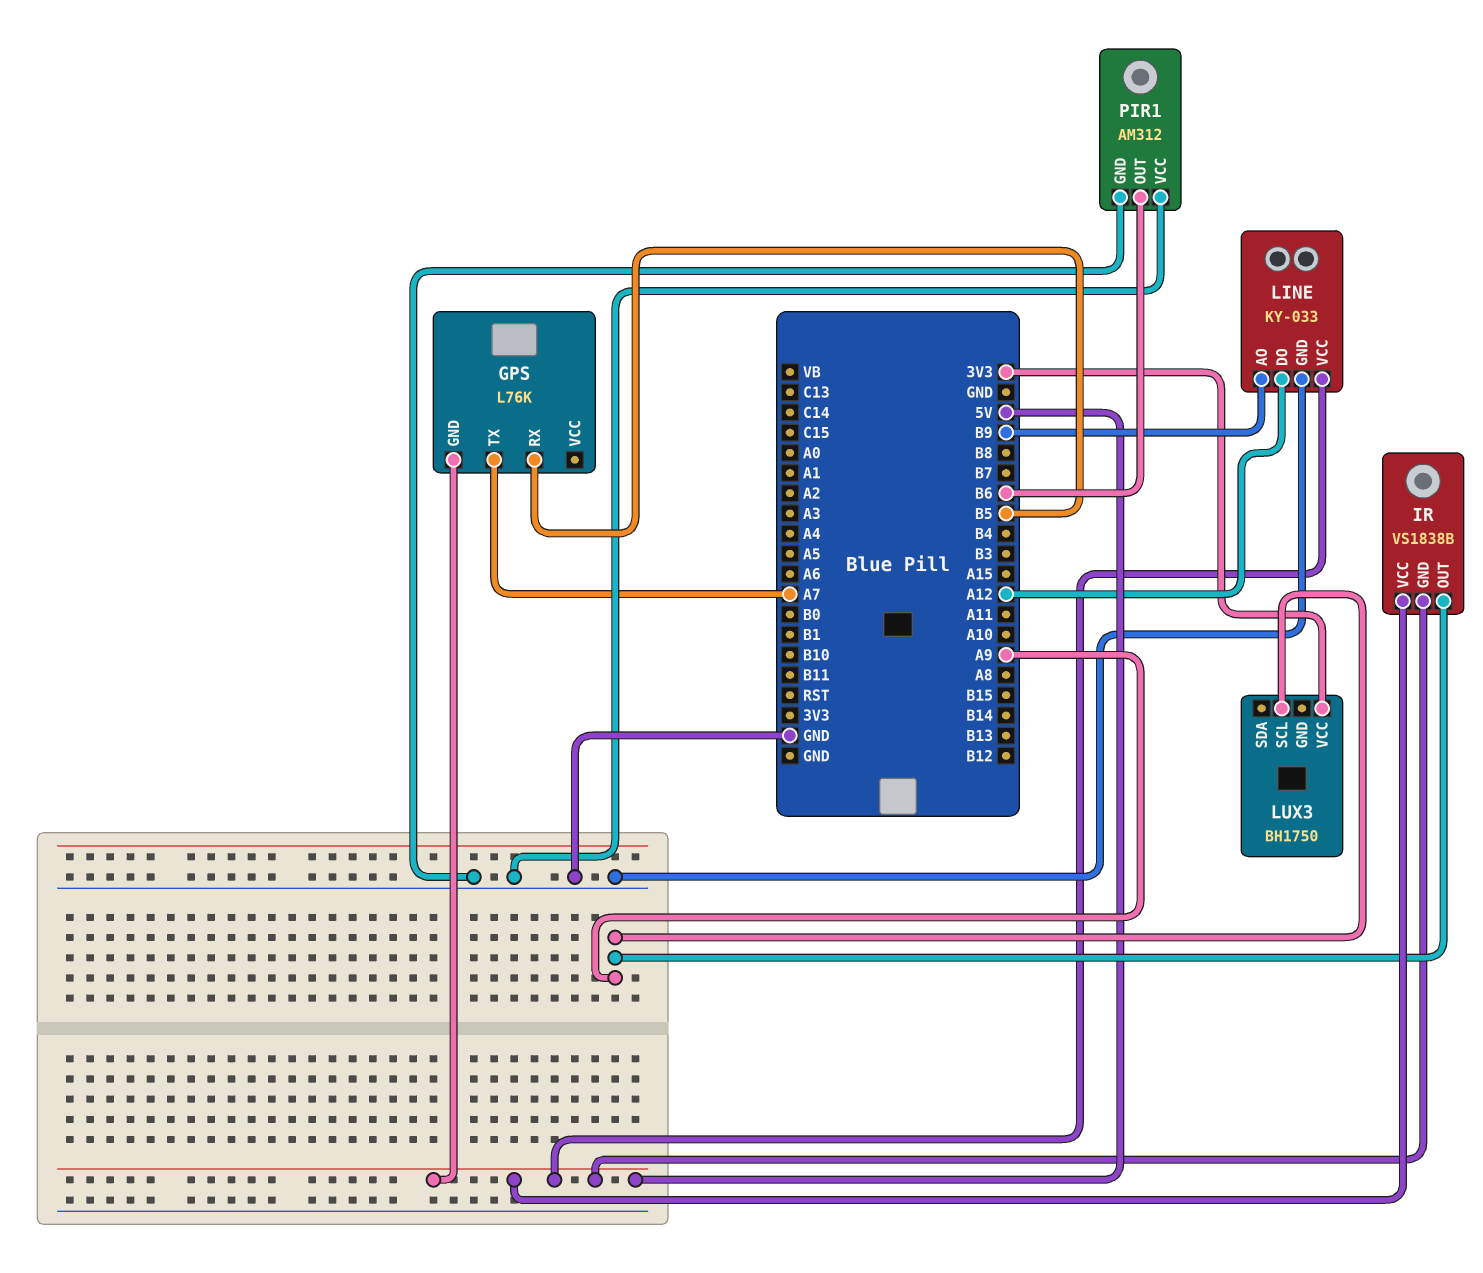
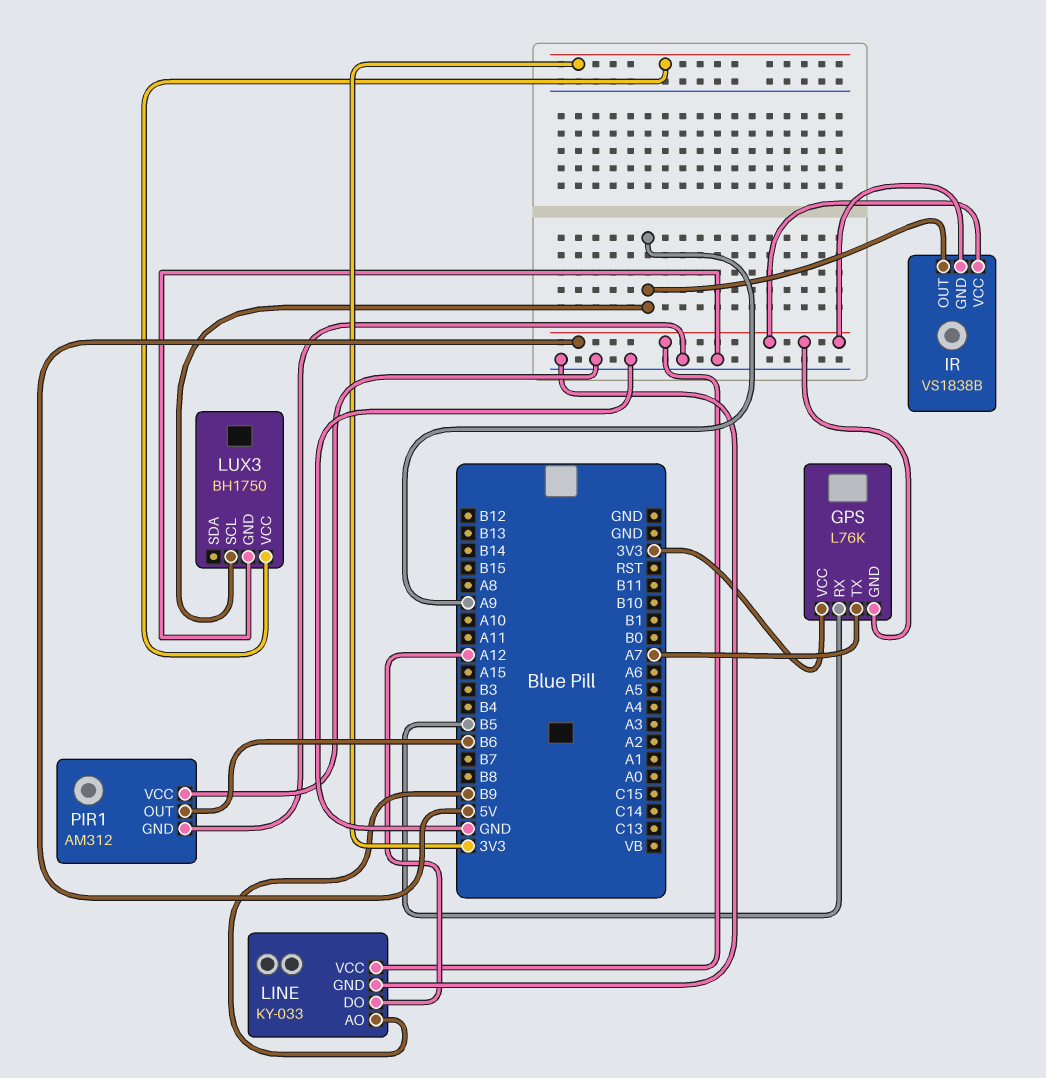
GPS pin VCC: none -> 3V3
LUX3 pin GND: none -> GND

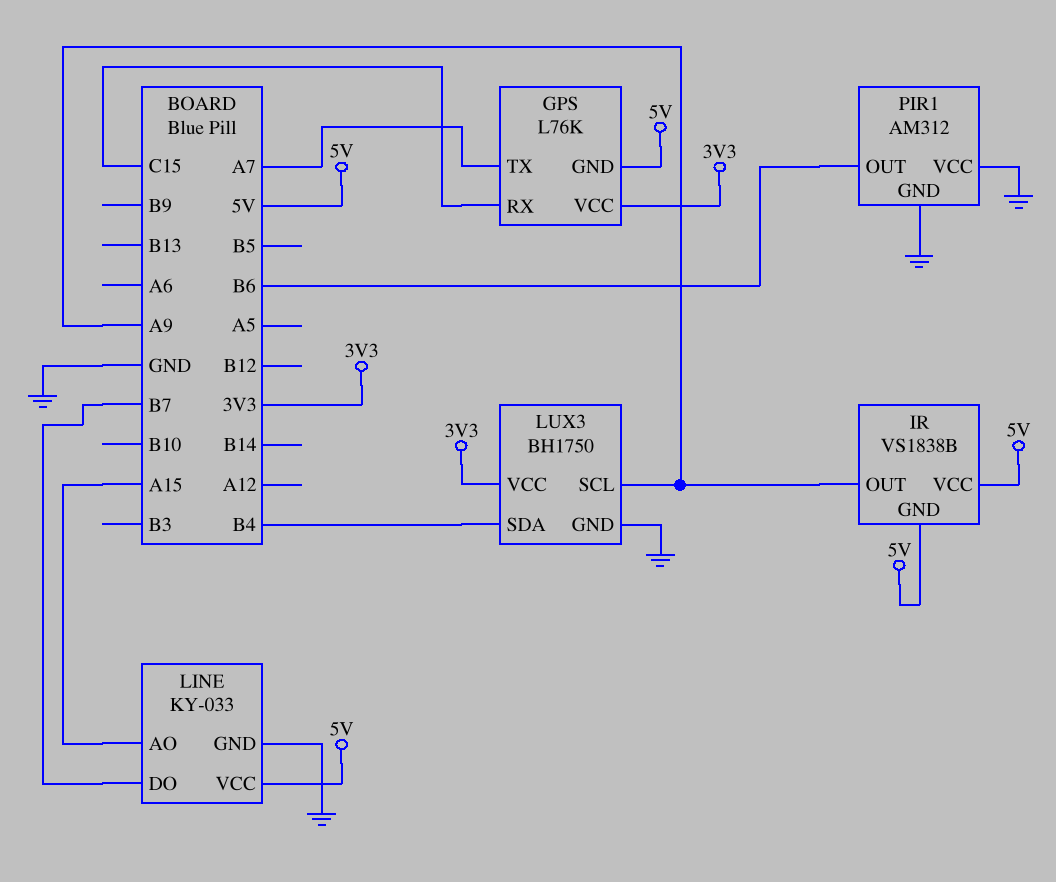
GPS pin RX: B5 -> C15
LINE pin AO: B9 -> A15
LINE pin DO: A12 -> B7
LUX3 pin SDA: none -> B4

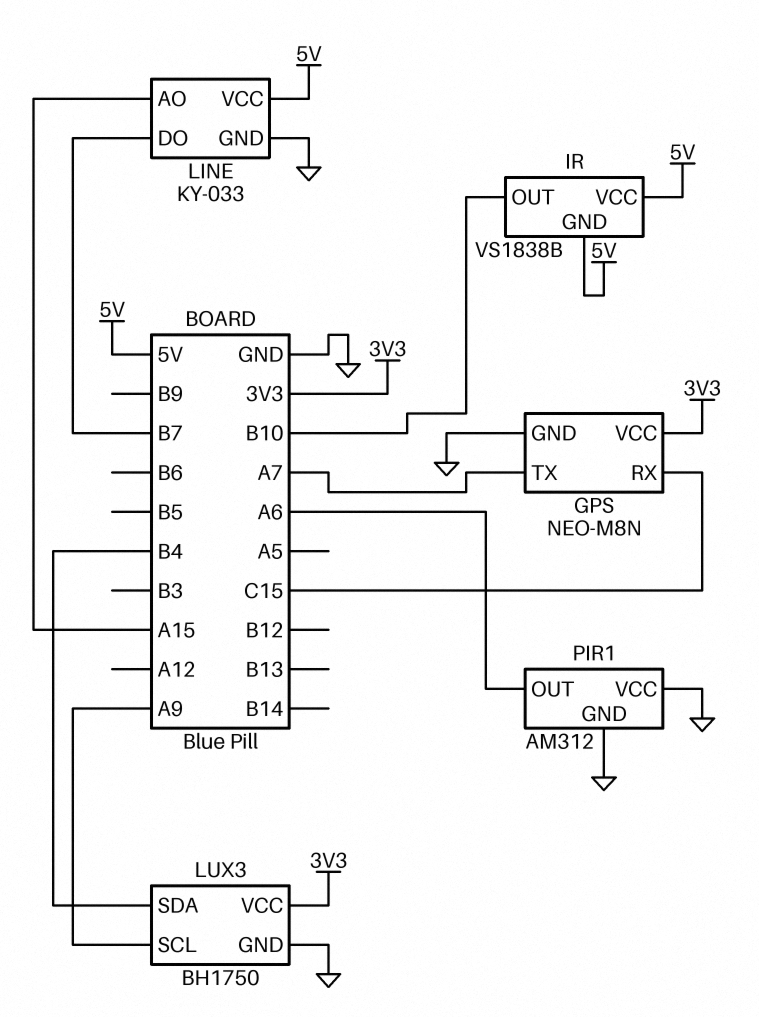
GPS: L76K -> NEO-M8N
GPS pin GND: 5V -> GND
IR pin OUT: A9 -> B10
PIR1 pin OUT: B6 -> A6

